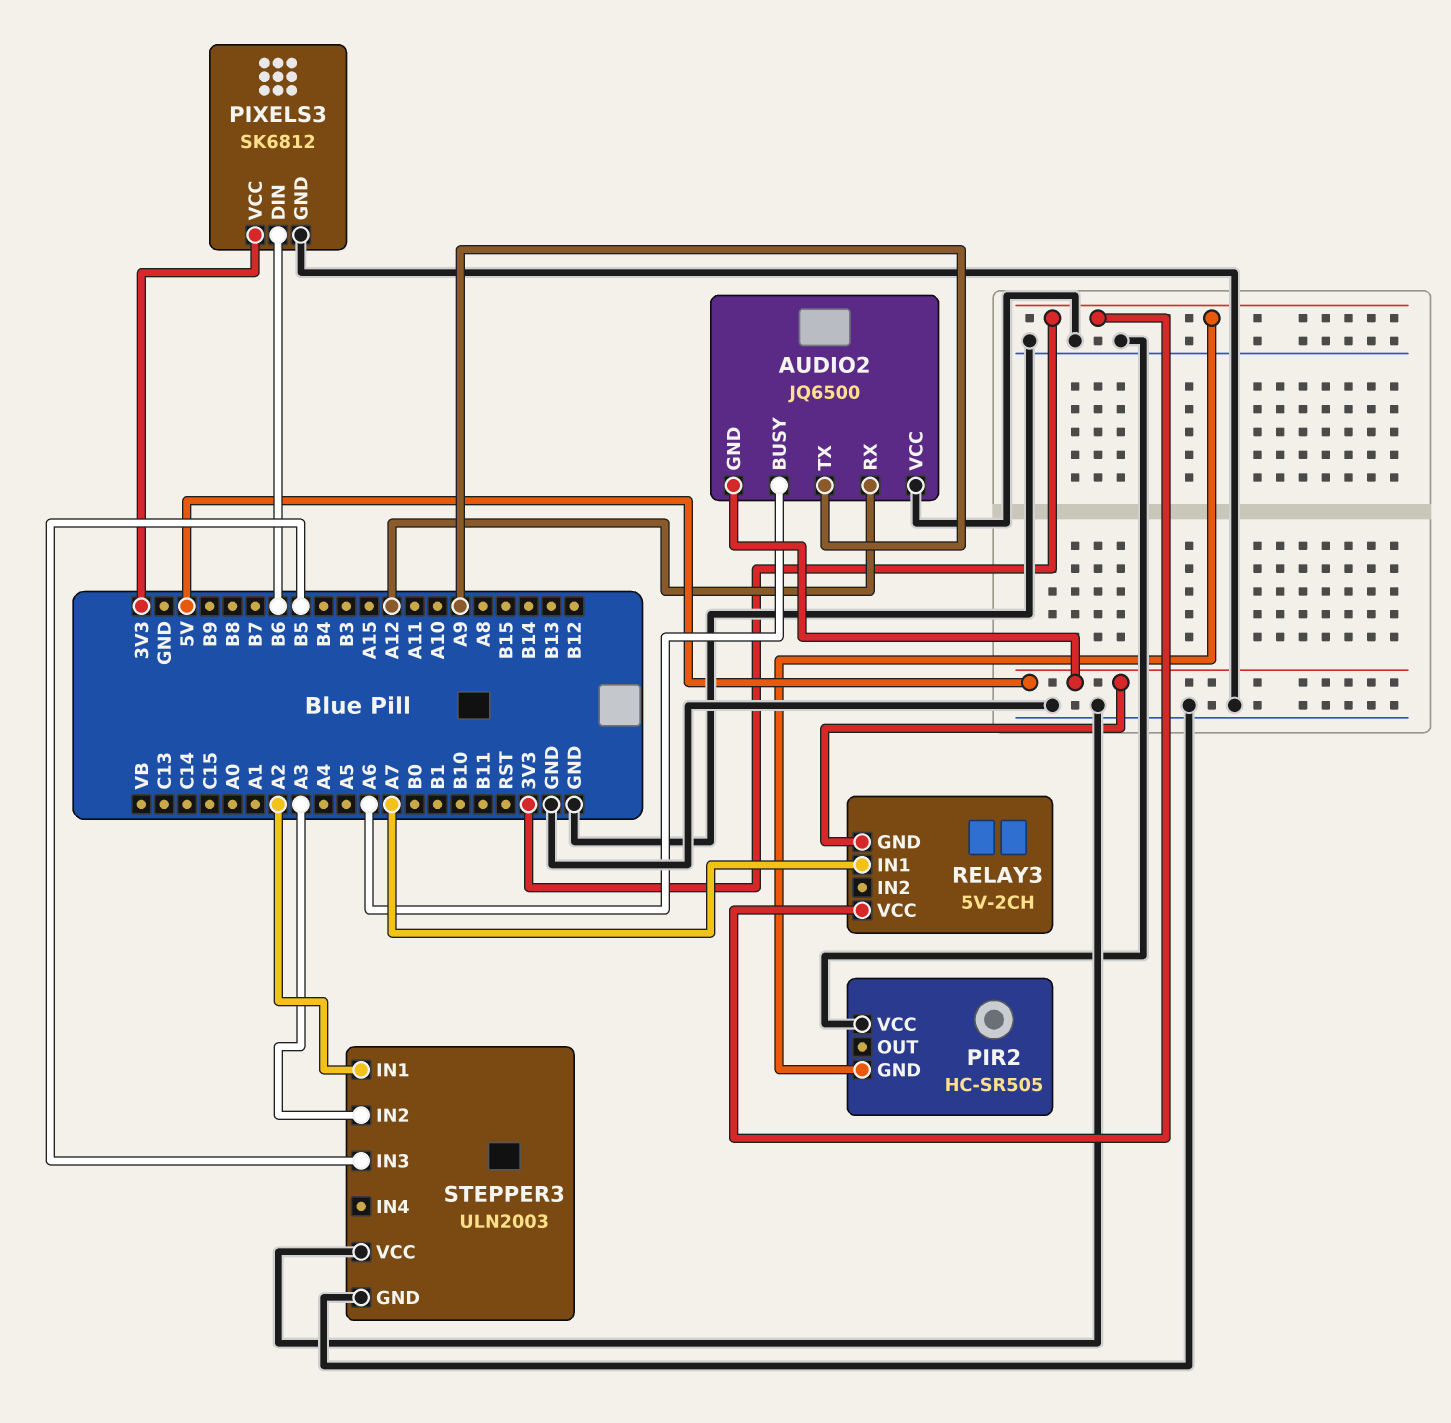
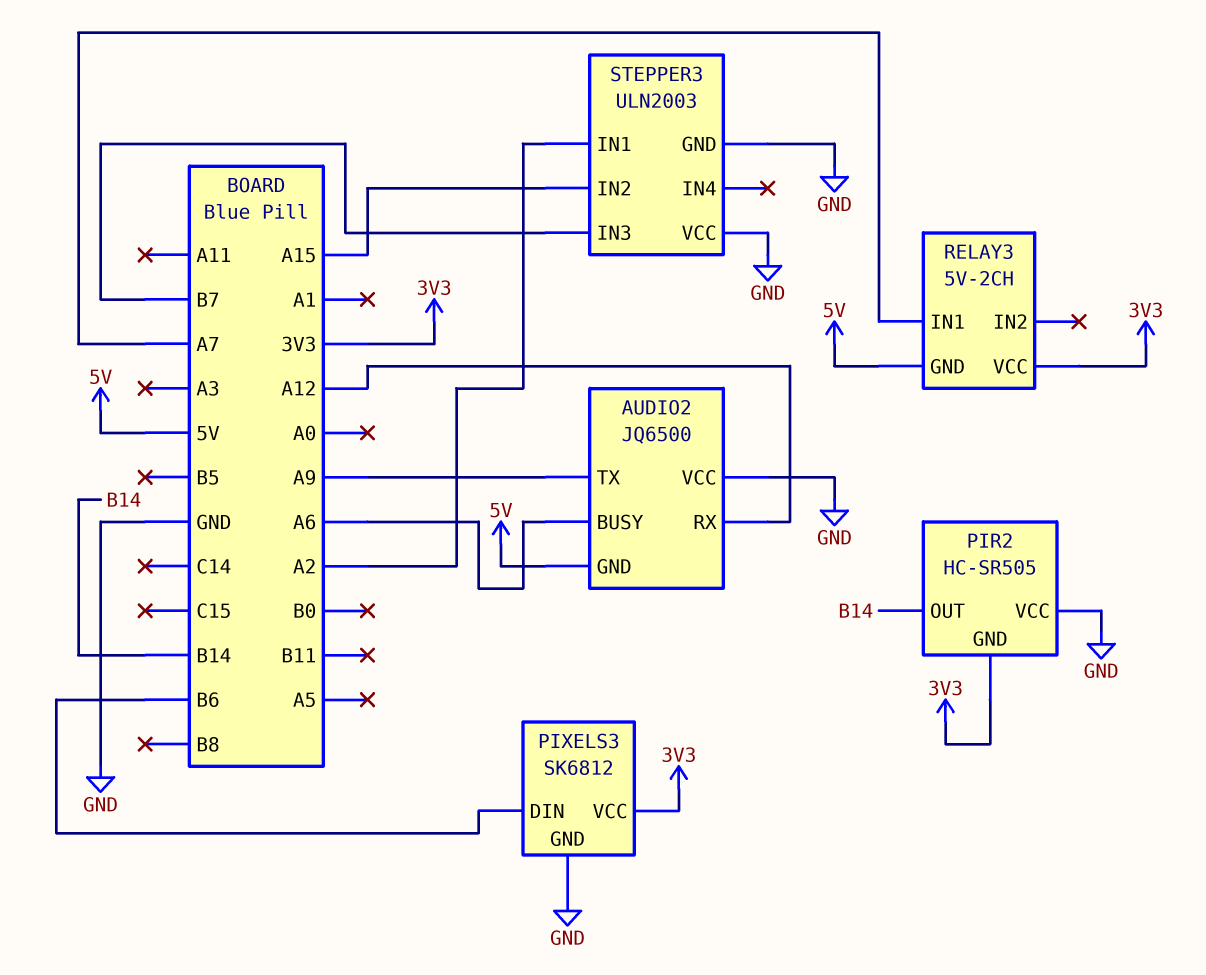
PIR2 pin OUT: none -> B14
STEPPER3 pin IN2: A3 -> A15
STEPPER3 pin IN3: B5 -> B7

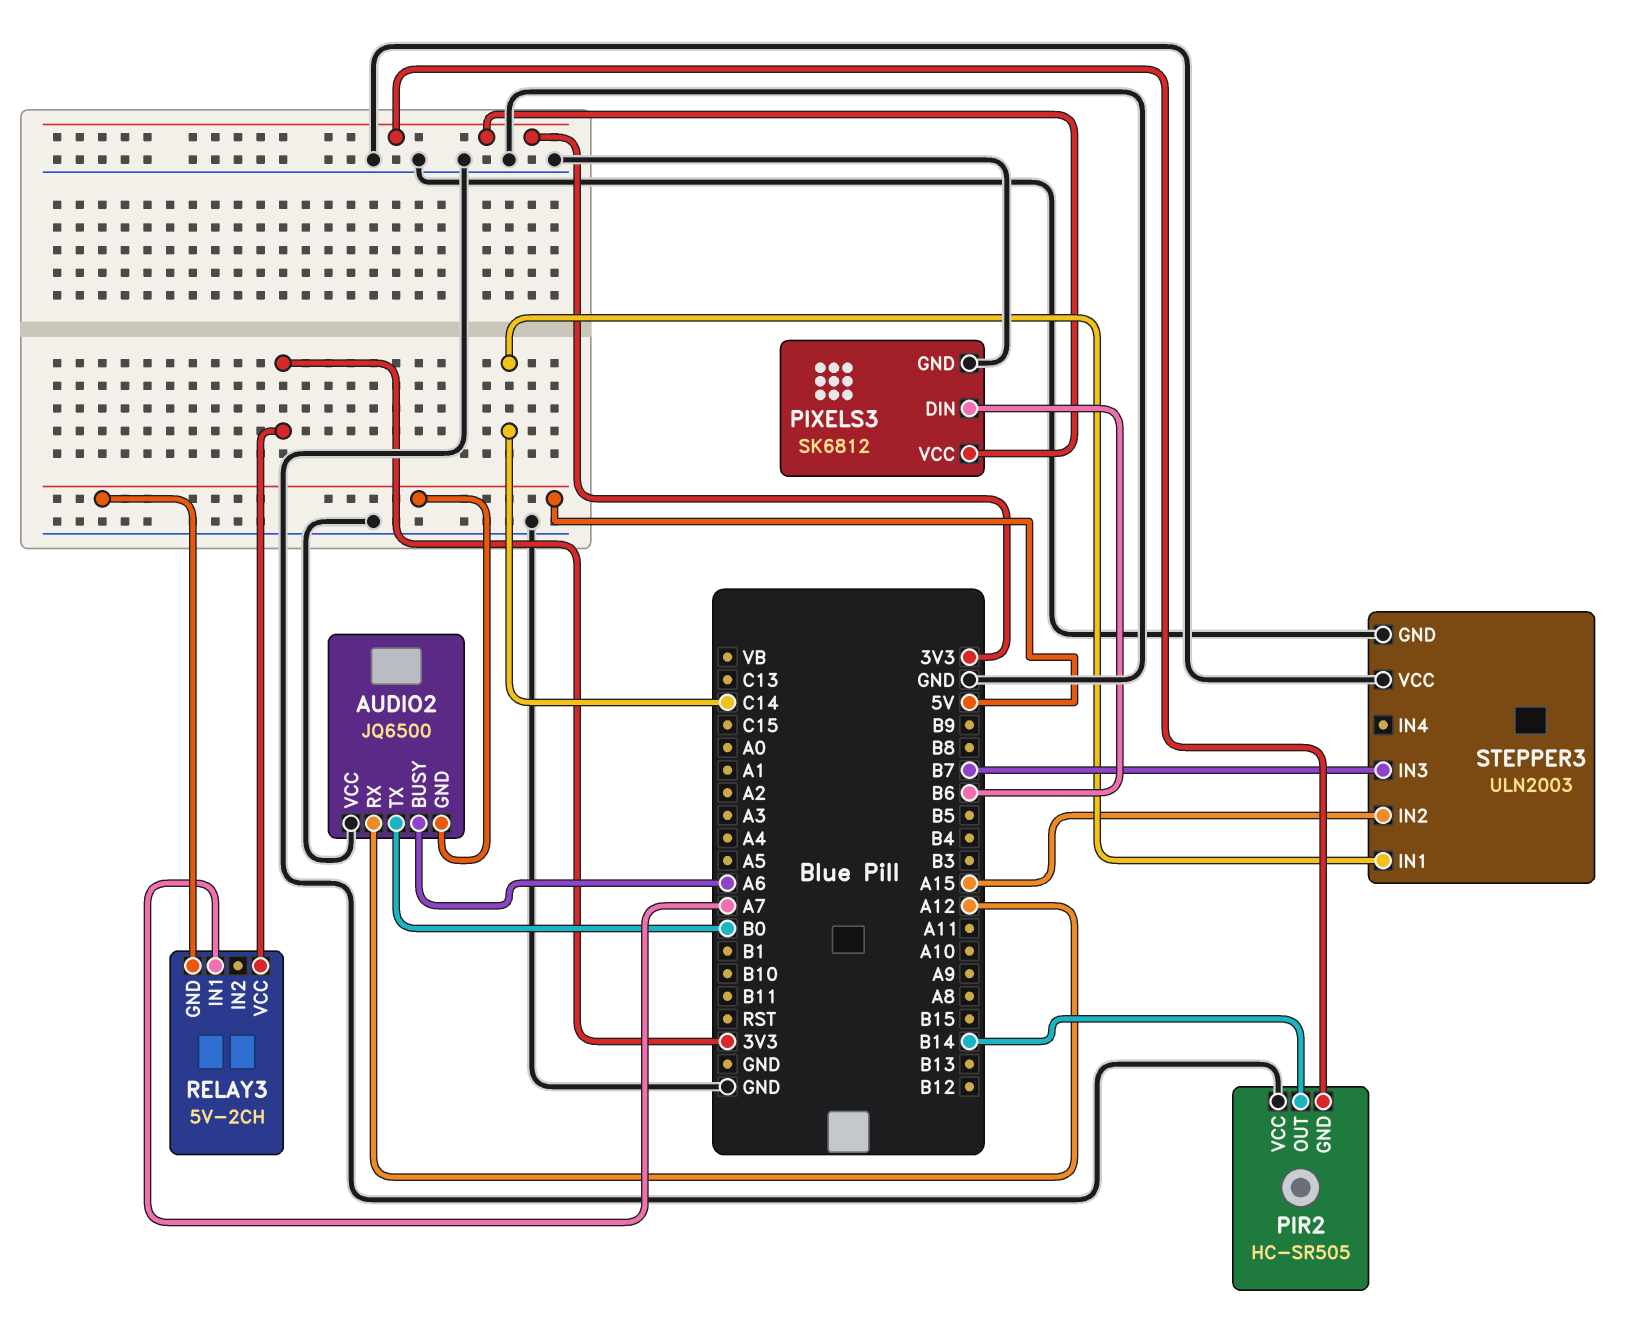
AUDIO2 pin TX: A9 -> B0
STEPPER3 pin IN1: A2 -> C14

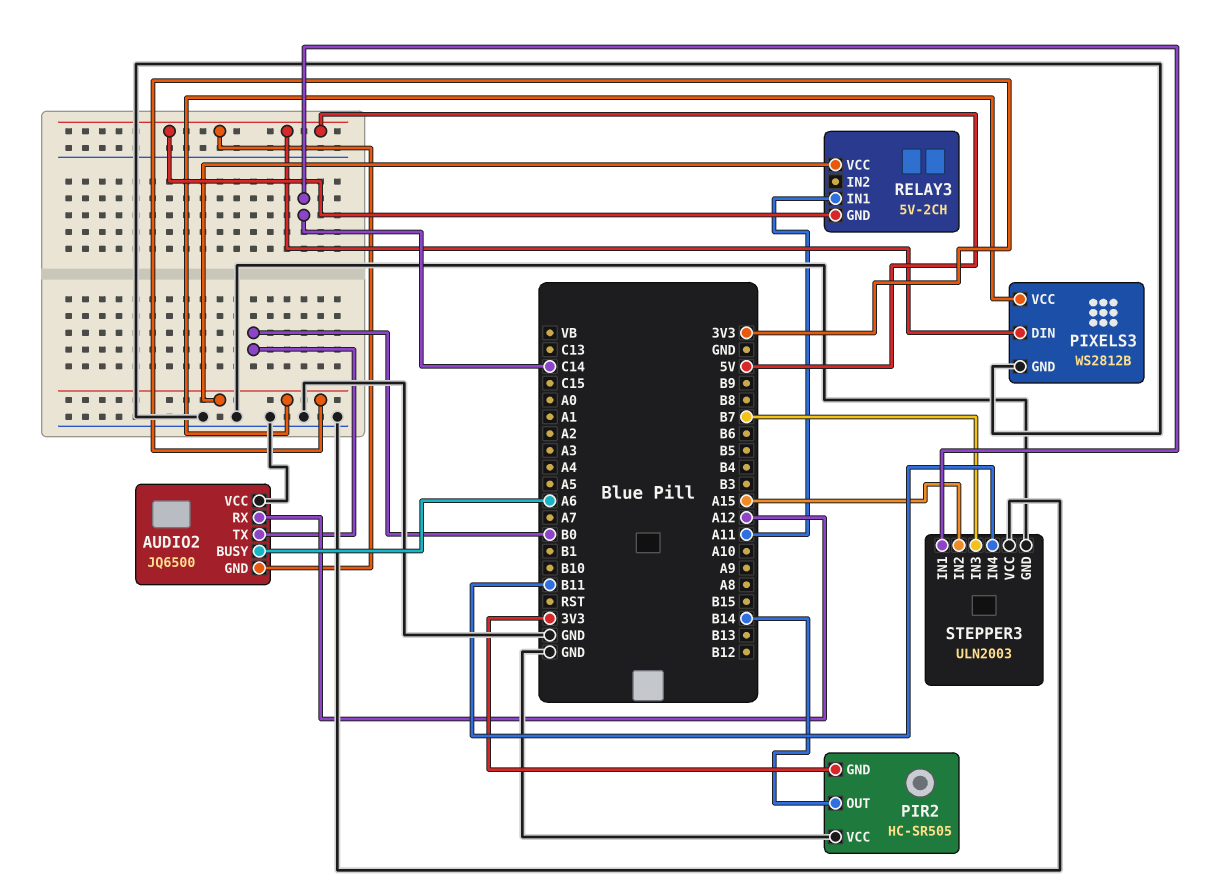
PIXELS3: SK6812 -> WS2812B
PIXELS3 pin DIN: B6 -> 5V
RELAY3 pin IN1: A7 -> A11
STEPPER3 pin IN4: none -> B11

